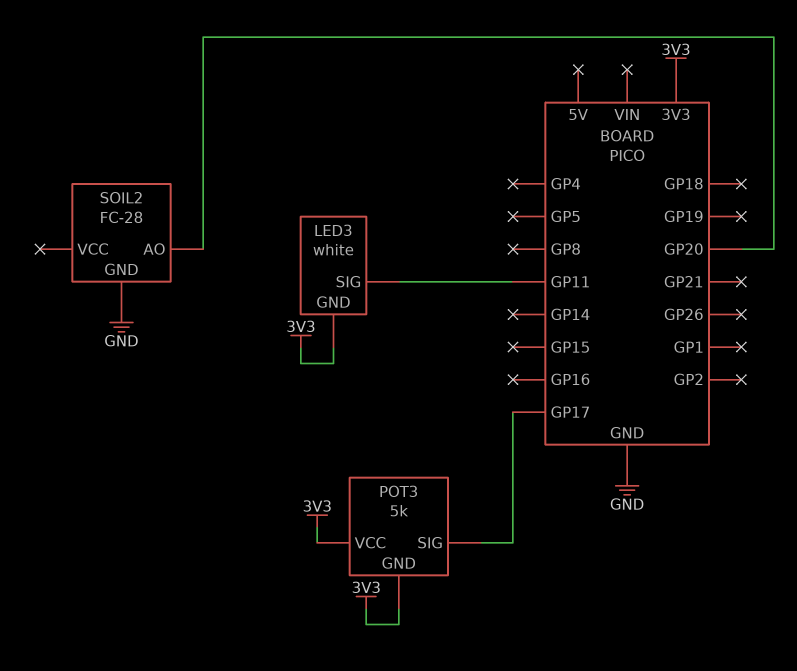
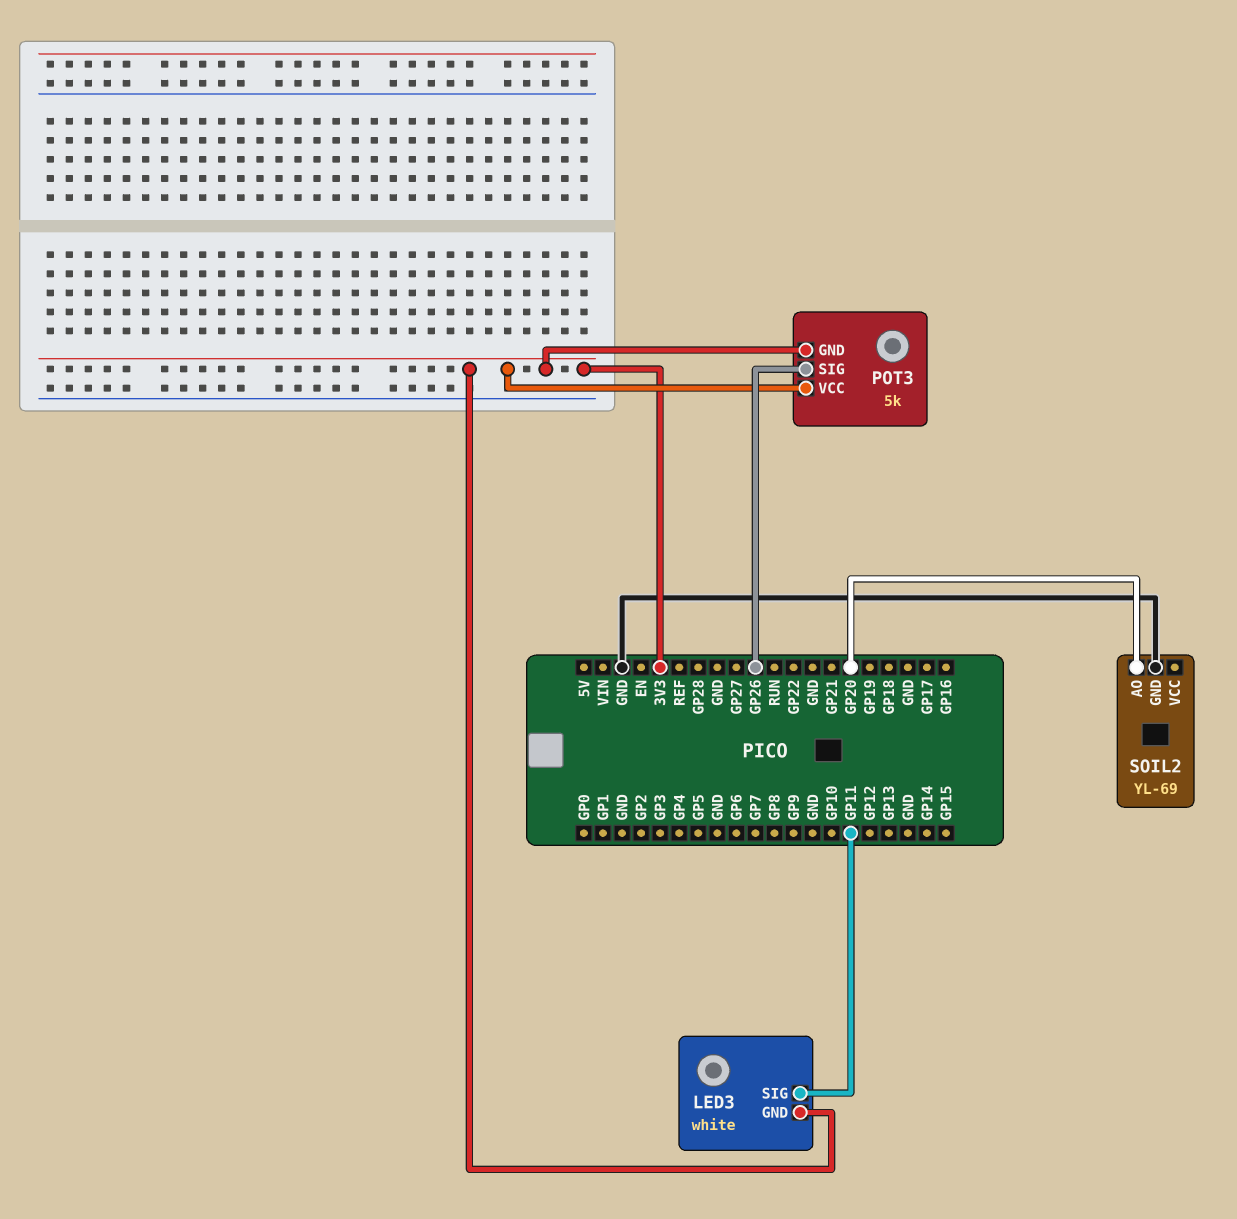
POT3 pin SIG: GP17 -> GP26
SOIL2: FC-28 -> YL-69

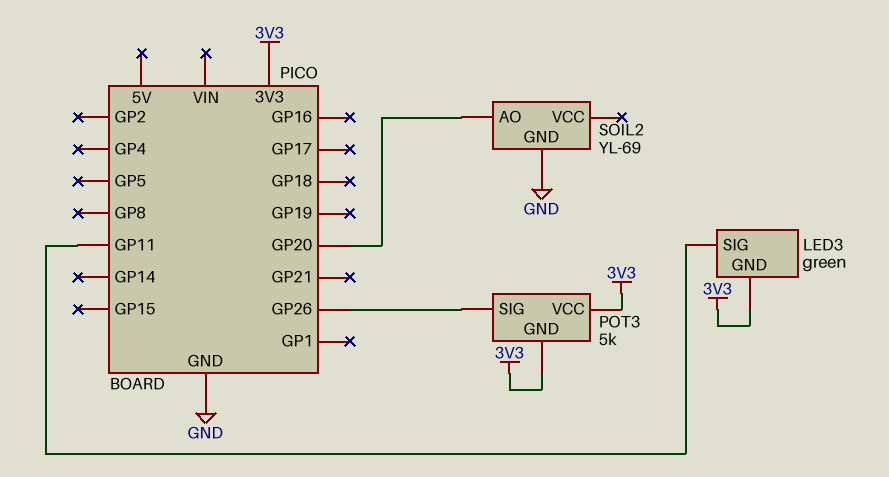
LED3: white -> green

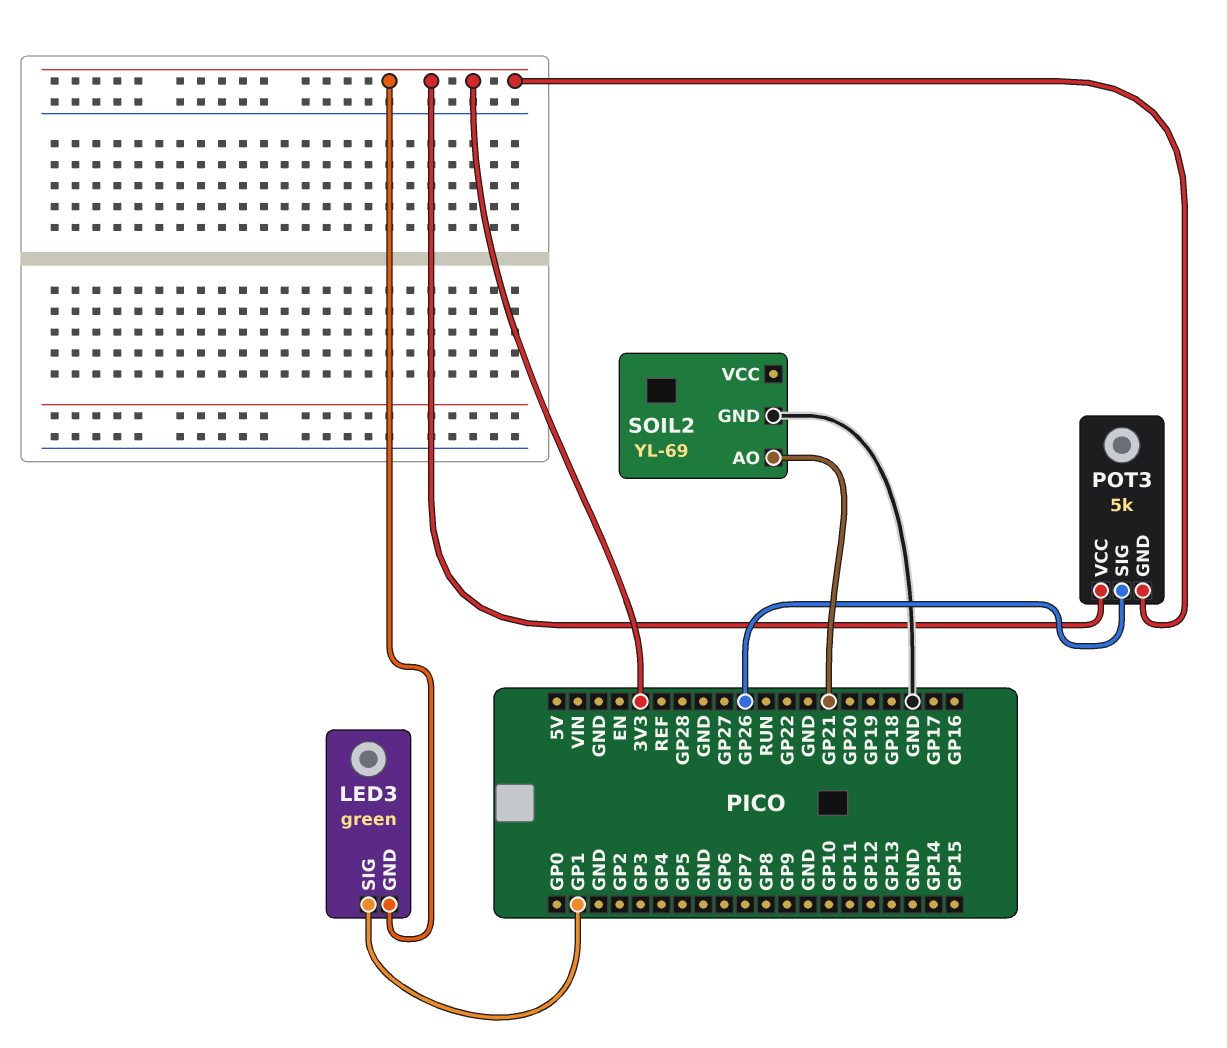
LED3 pin SIG: GP11 -> GP1
SOIL2 pin AO: GP20 -> GP21

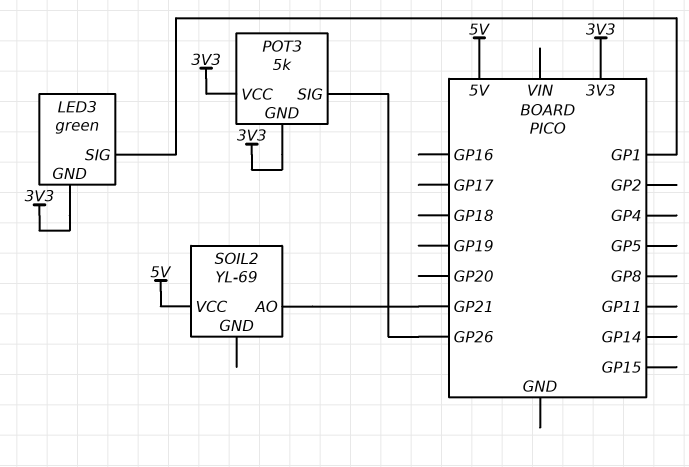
SOIL2 pin GND: GND -> none
SOIL2 pin VCC: none -> 5V

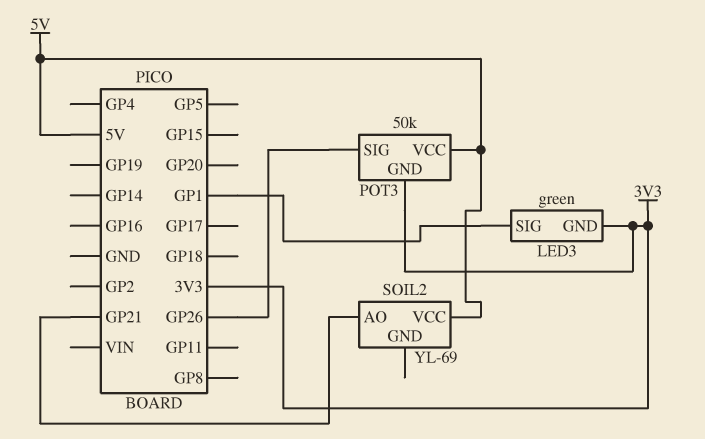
POT3: 5k -> 50k
POT3 pin VCC: 3V3 -> 5V

